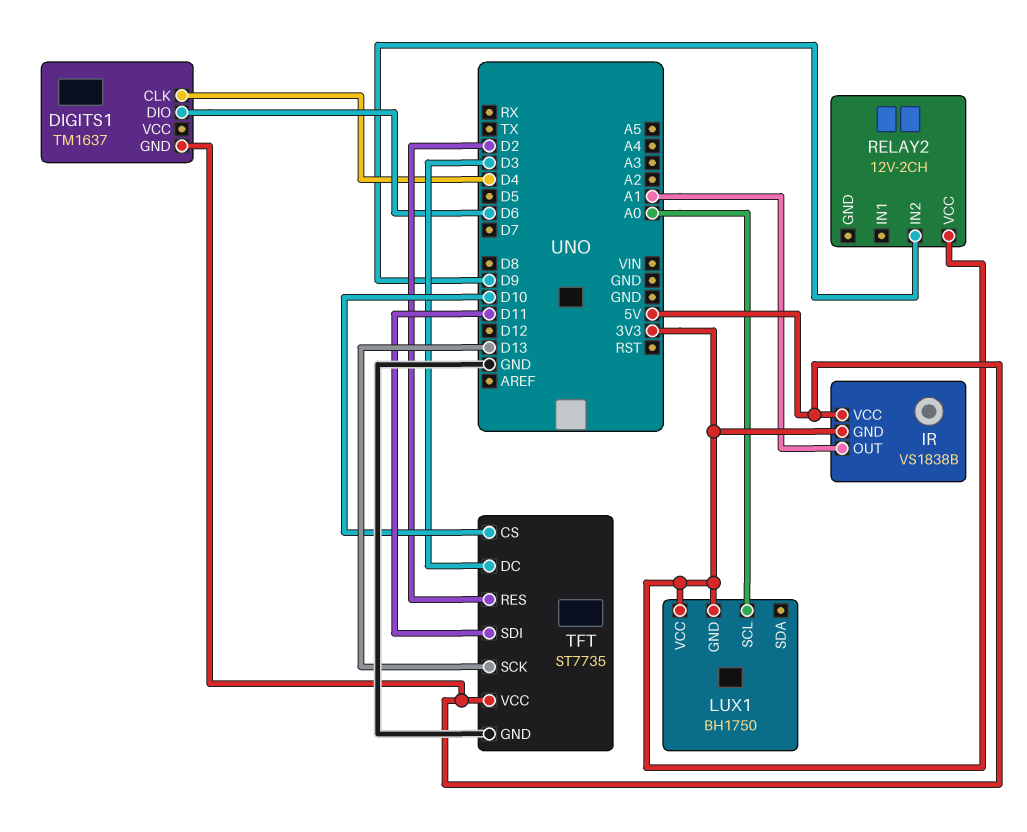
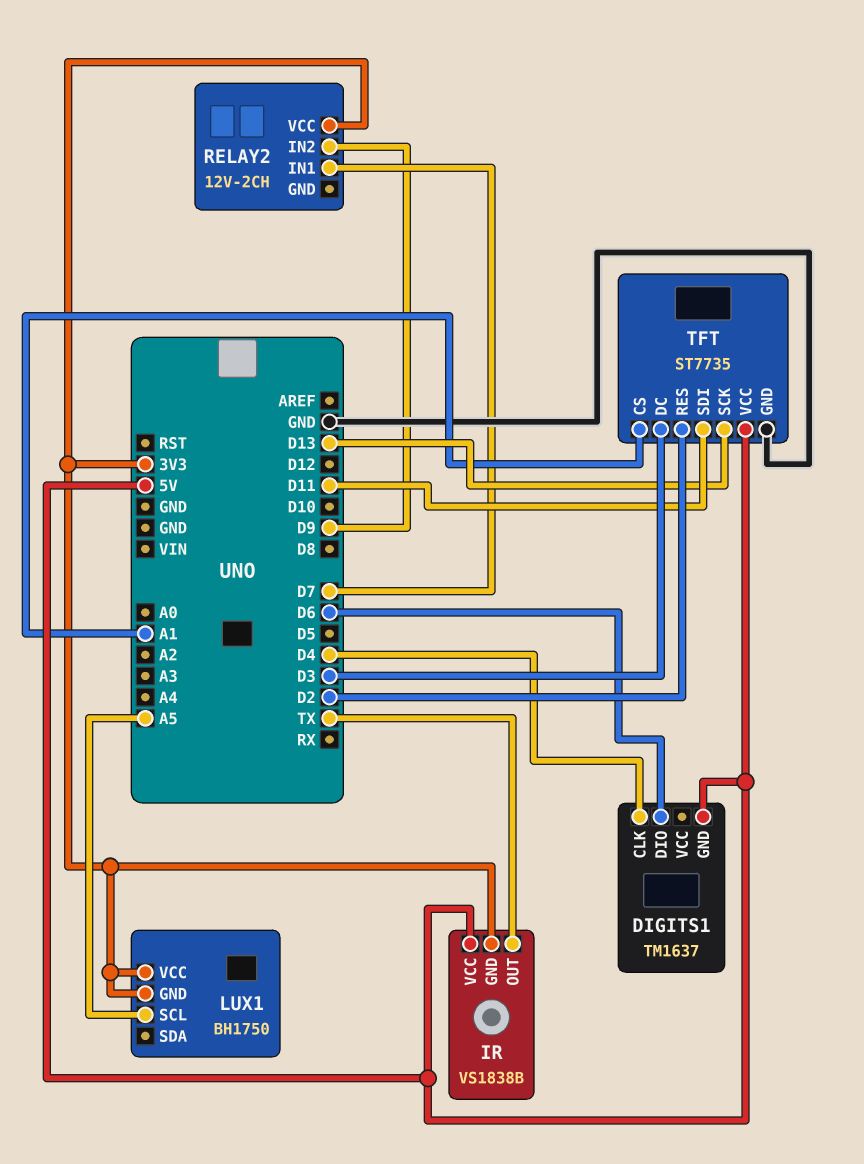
IR pin OUT: A1 -> TX
LUX1 pin SCL: A0 -> A5
RELAY2 pin IN1: none -> D7
TFT pin CS: D10 -> A1

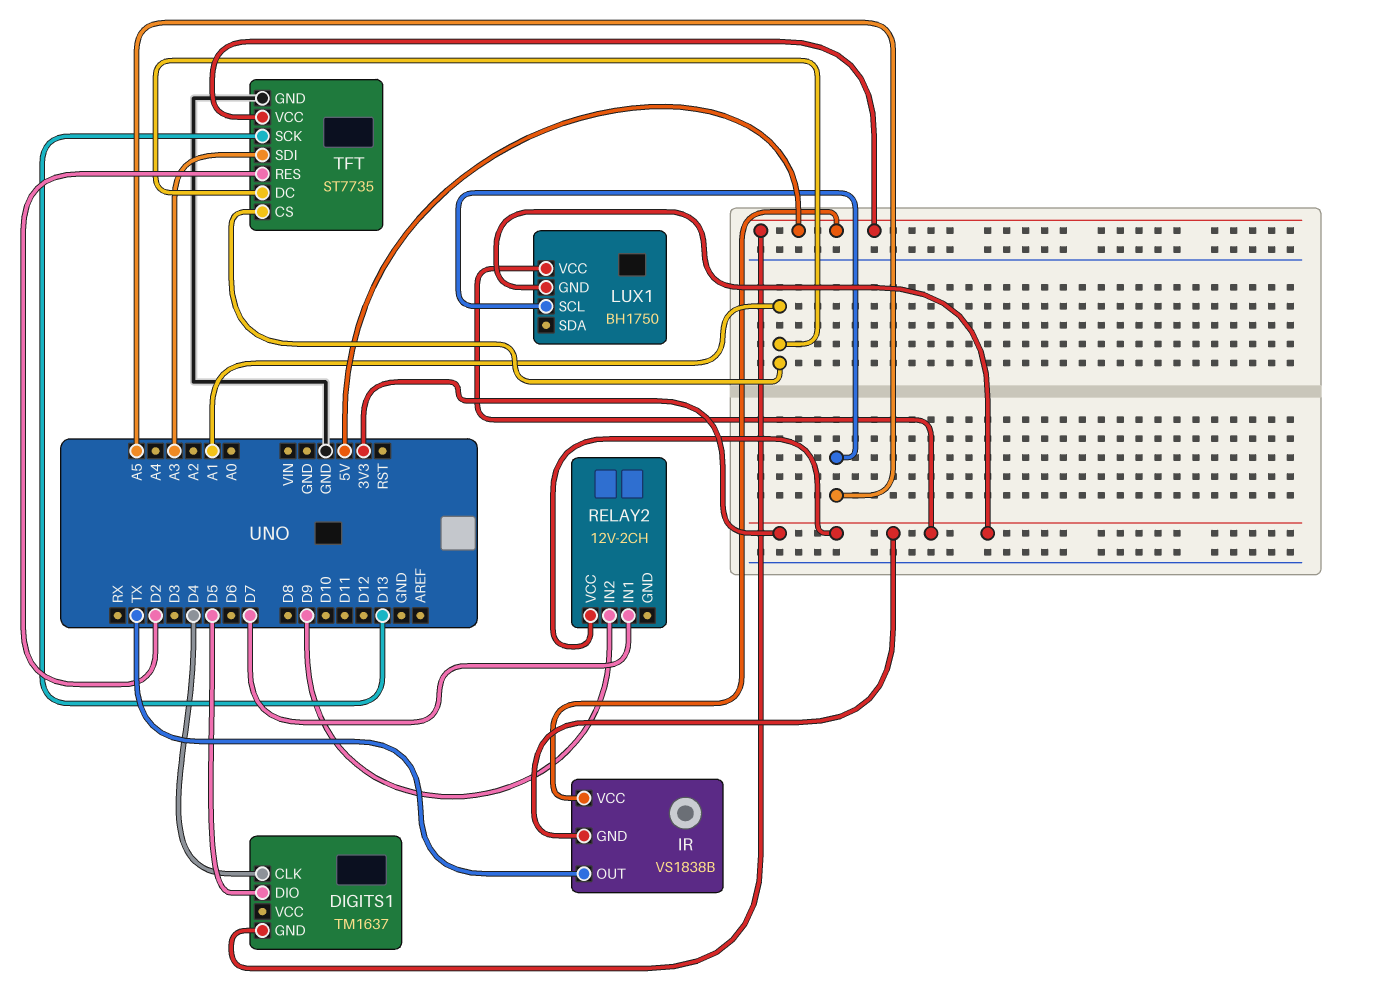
DIGITS1 pin DIO: D6 -> D5
TFT pin DC: D3 -> A1
TFT pin SDI: D11 -> A3

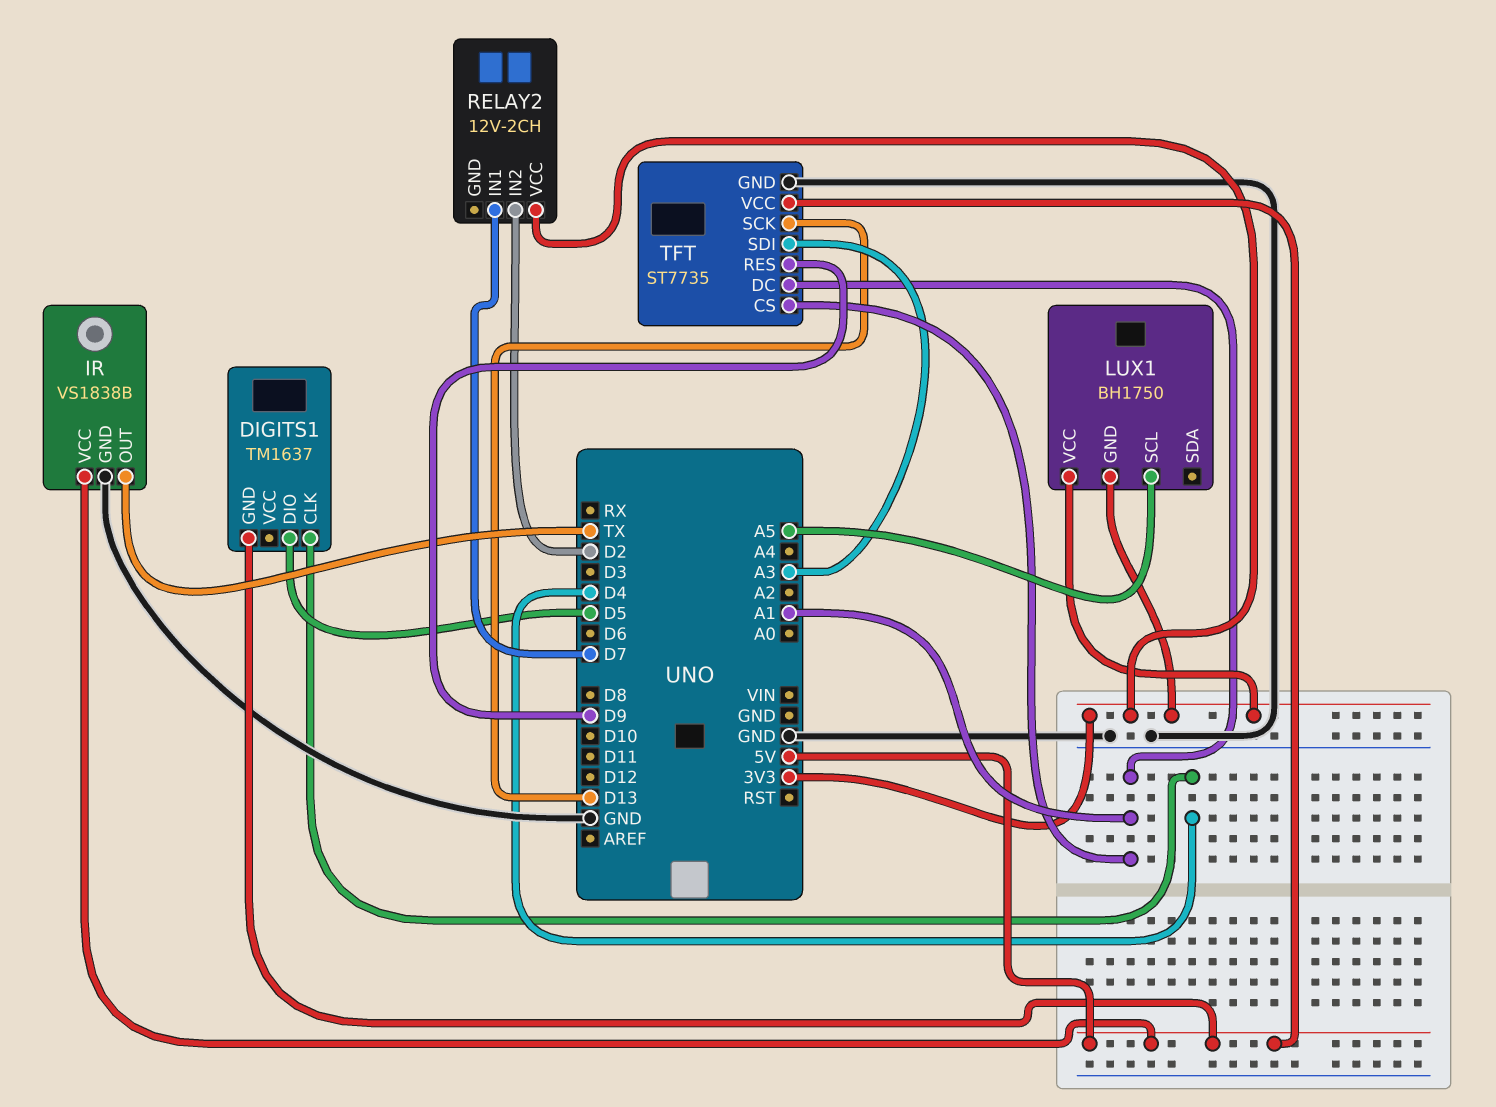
IR pin GND: 3V3 -> GND
RELAY2 pin IN2: D9 -> D2
TFT pin RES: D2 -> D9

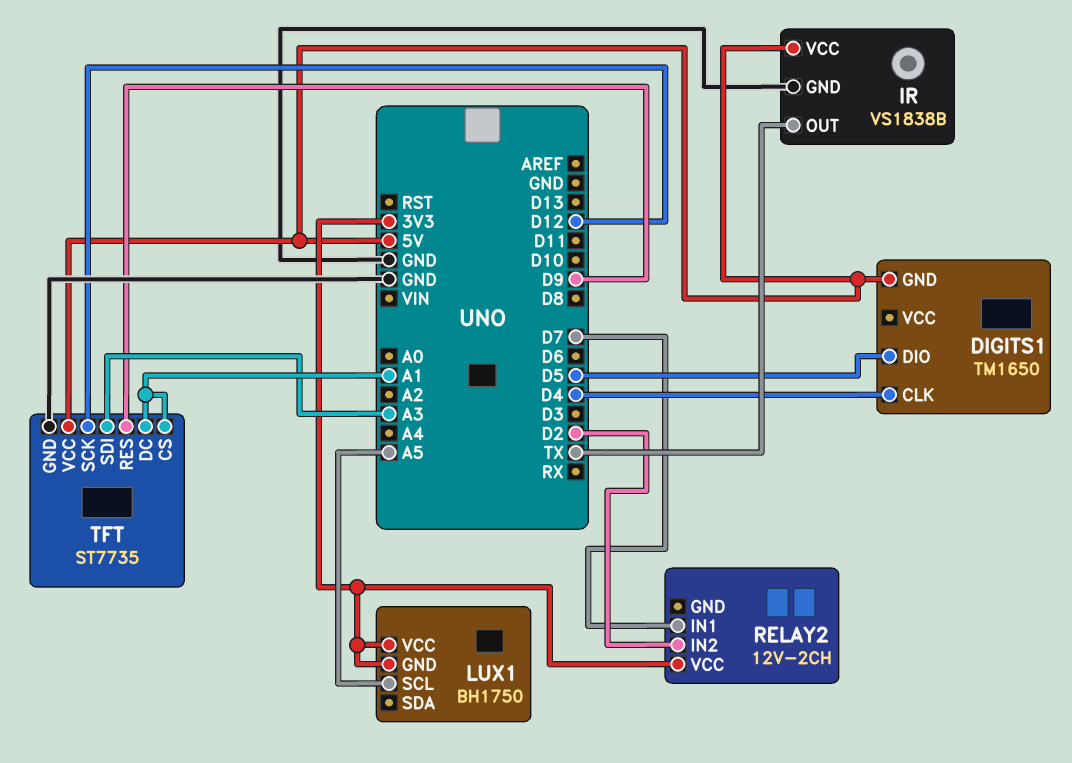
DIGITS1: TM1637 -> TM1650
TFT pin SCK: D13 -> D12

